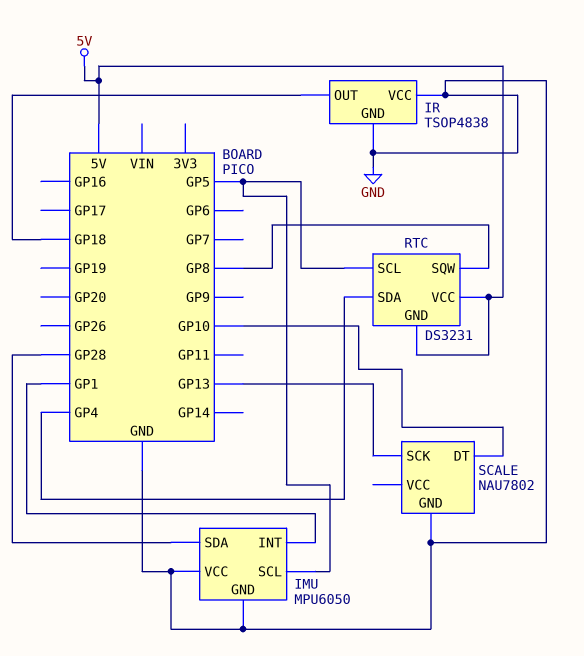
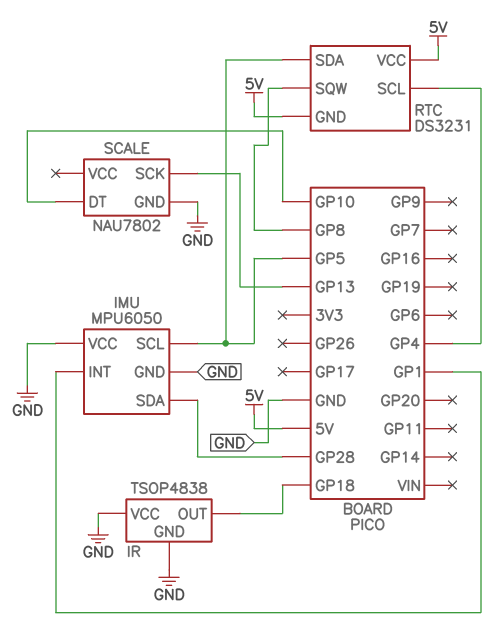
RTC pin SCL: GP5 -> GP4
RTC pin SDA: GP4 -> GP5

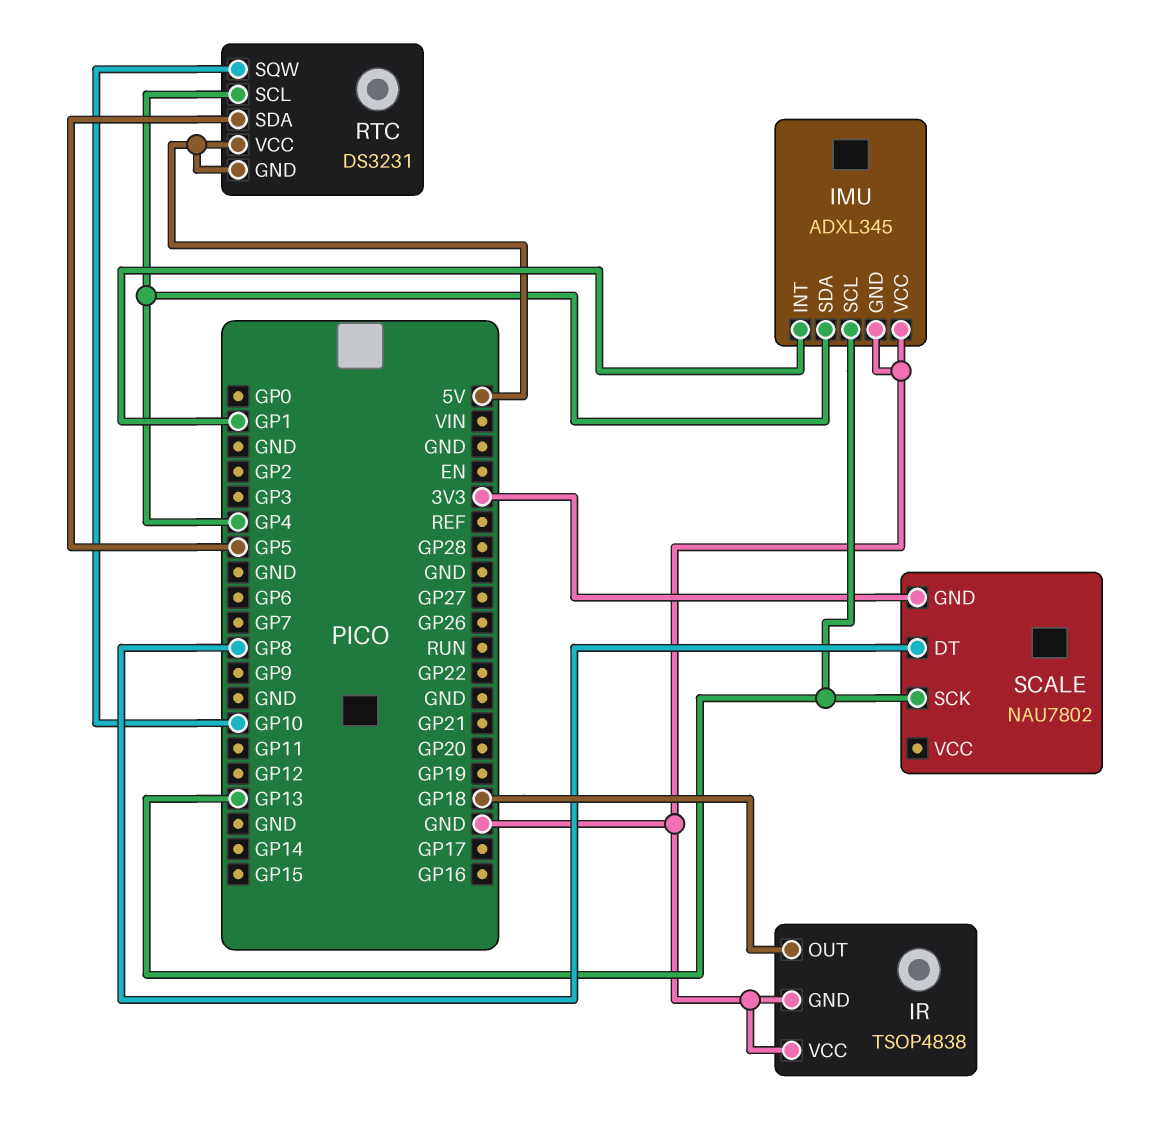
IMU: MPU6050 -> ADXL345
IMU pin SCL: GP5 -> GP13
IMU pin SDA: GP28 -> GP4
RTC pin SQW: GP8 -> GP10
SCALE pin DT: GP10 -> GP8
SCALE pin GND: GND -> 3V3

